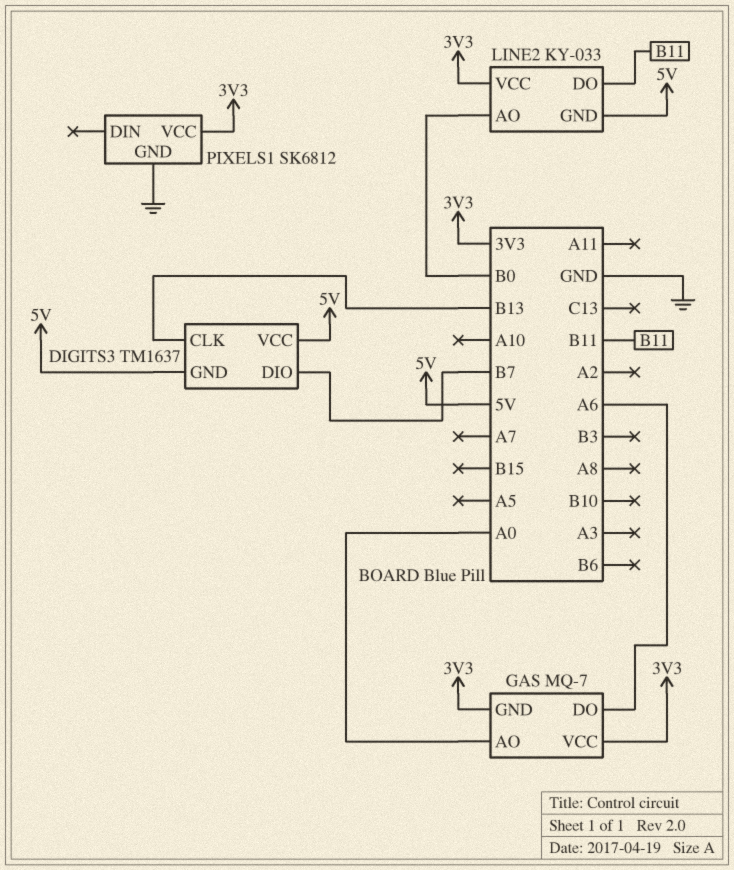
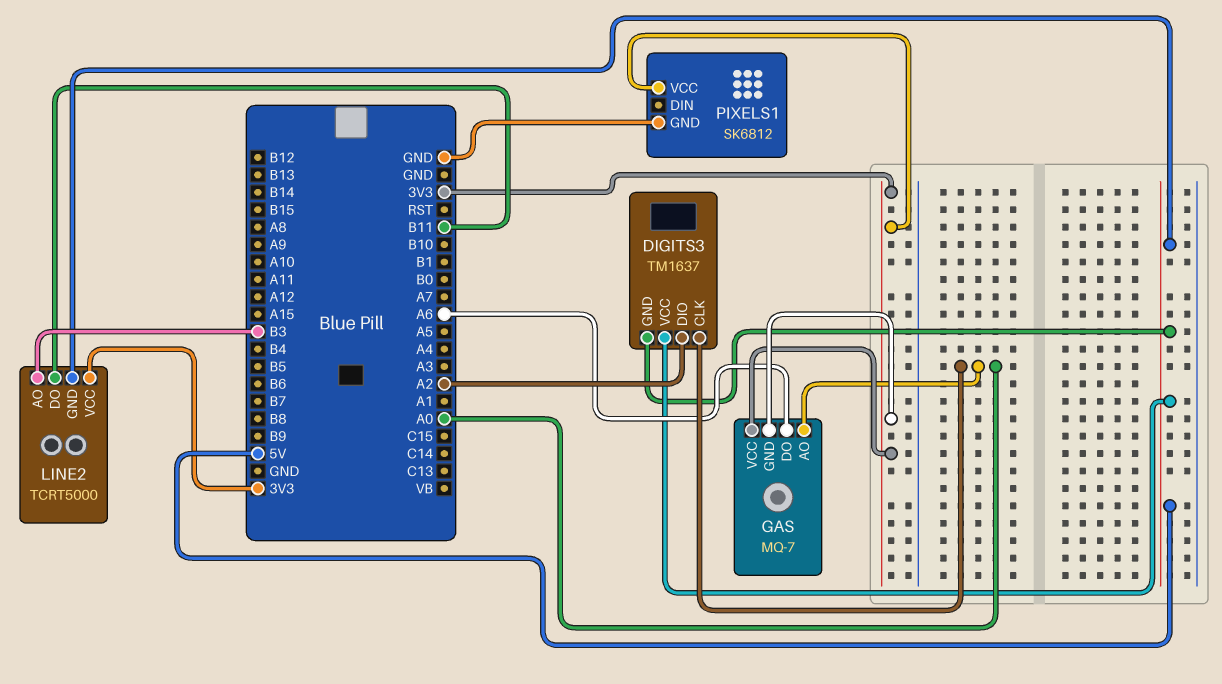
DIGITS3 pin CLK: B13 -> A0
DIGITS3 pin DIO: B7 -> A2
LINE2: KY-033 -> TCRT5000
LINE2 pin AO: B0 -> B3

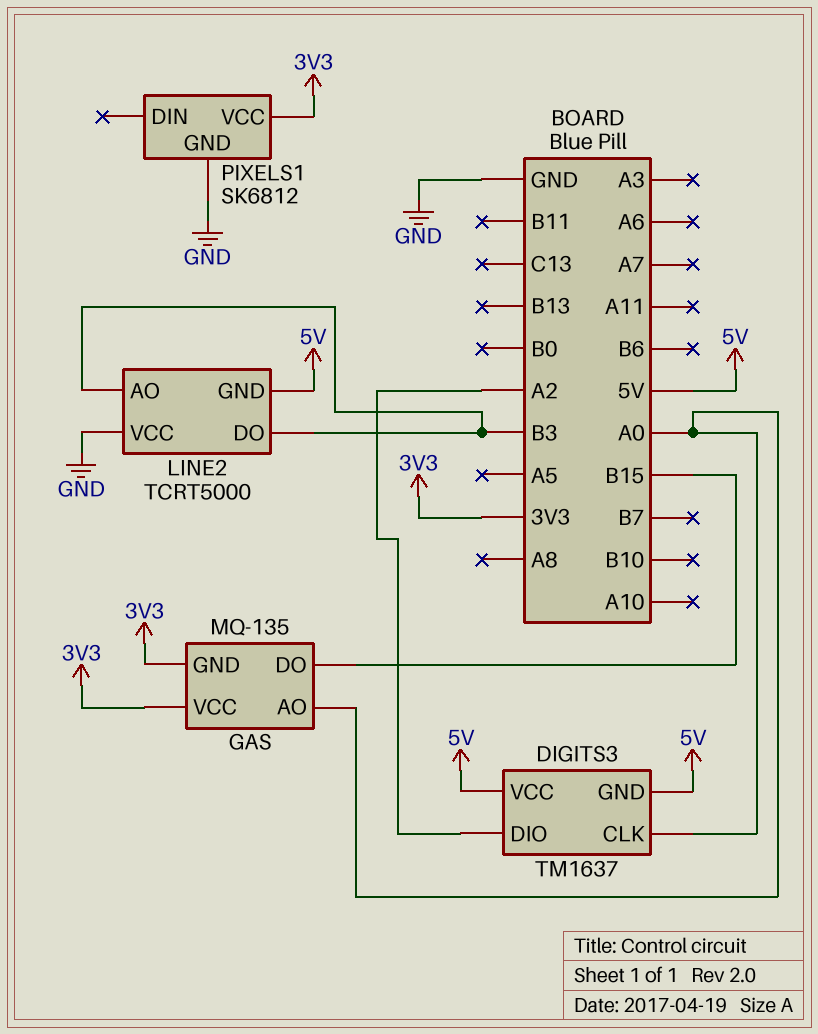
GAS: MQ-7 -> MQ-135
GAS pin DO: A6 -> B15
LINE2 pin DO: B11 -> B3
LINE2 pin VCC: 3V3 -> GND

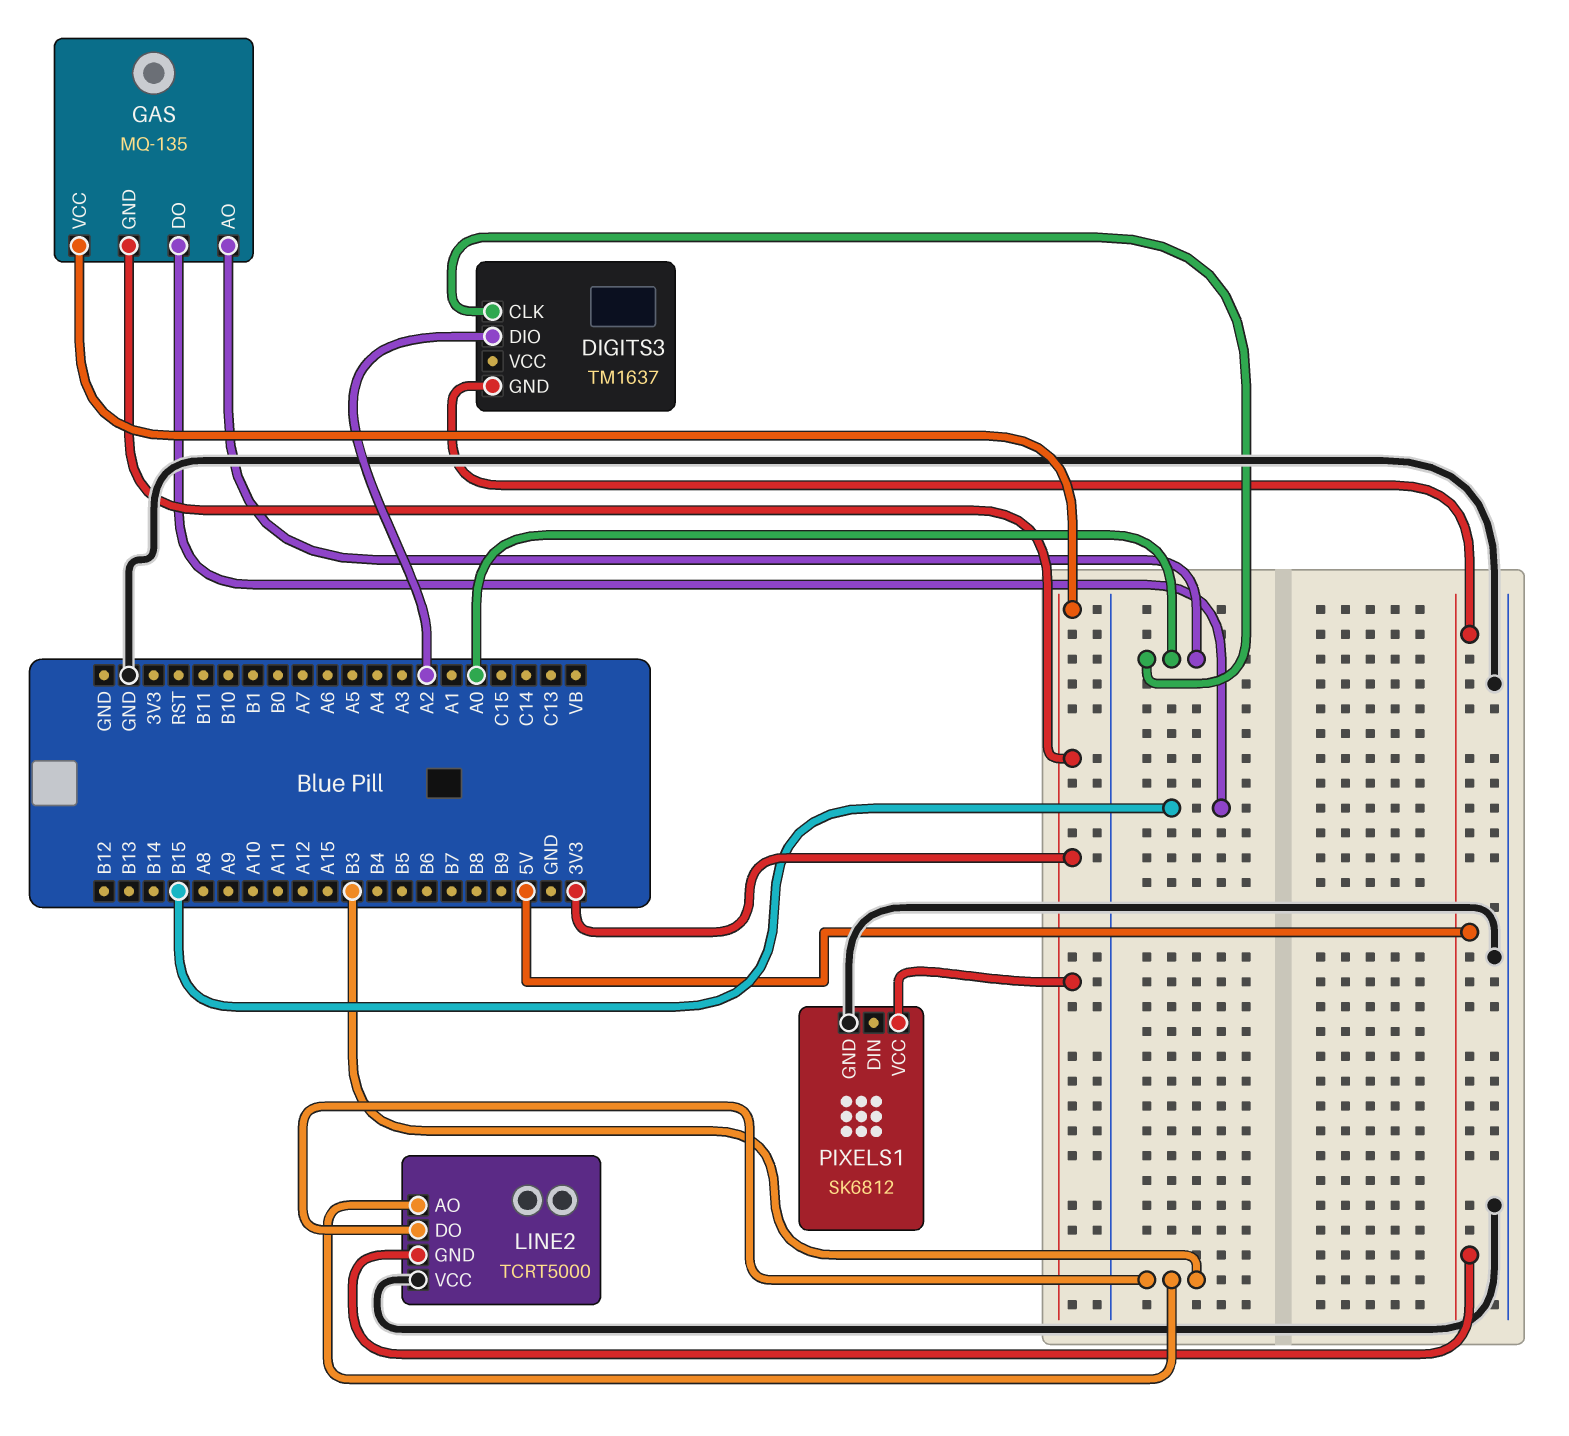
DIGITS3 pin VCC: 5V -> none

